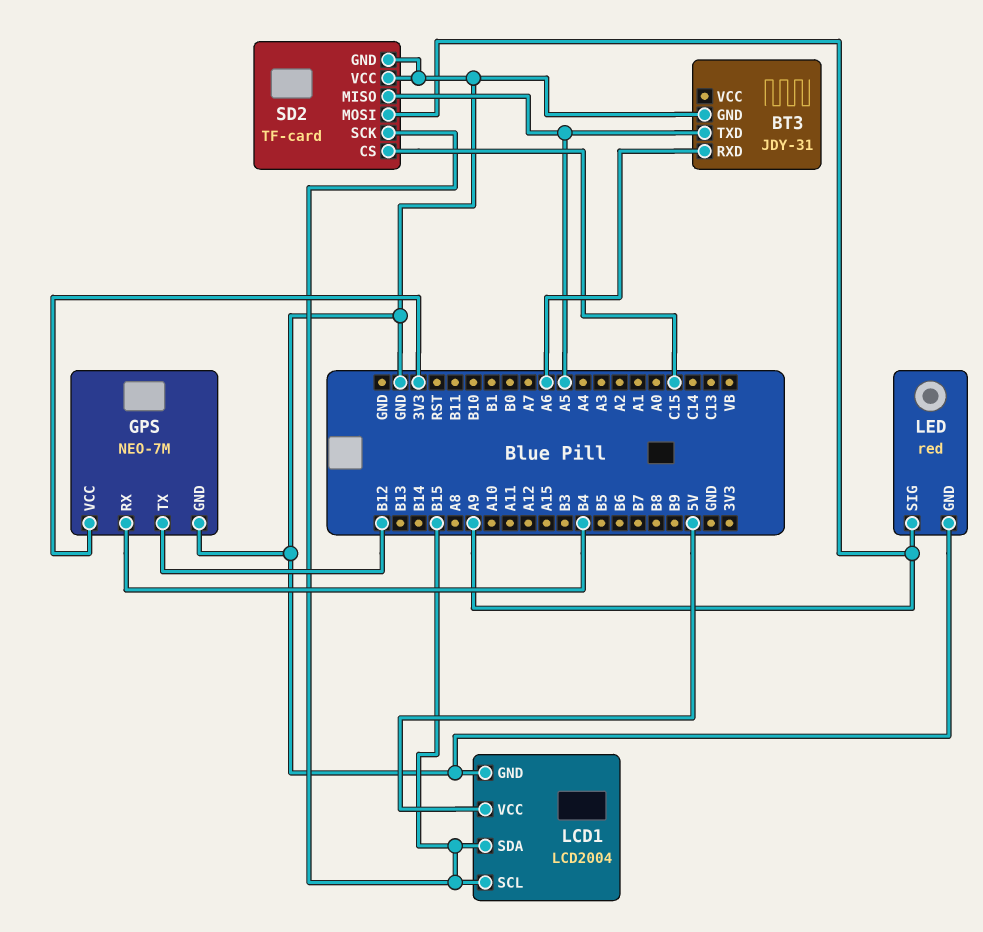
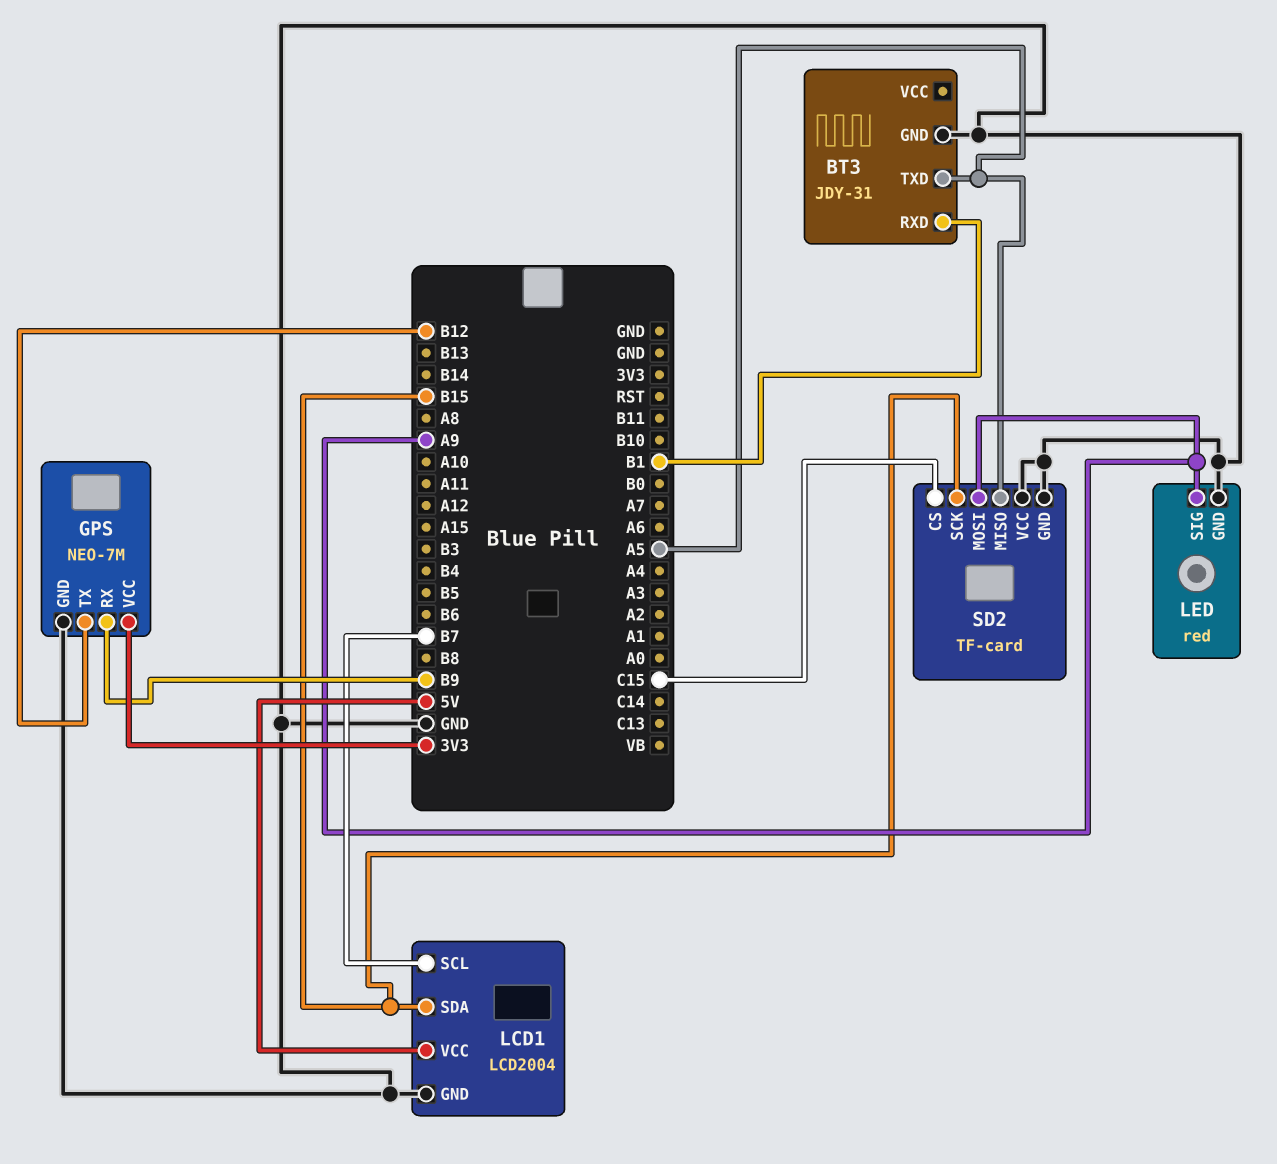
BT3 pin RXD: A6 -> B1
GPS pin RX: B4 -> B9
LCD1 pin SCL: B15 -> B7

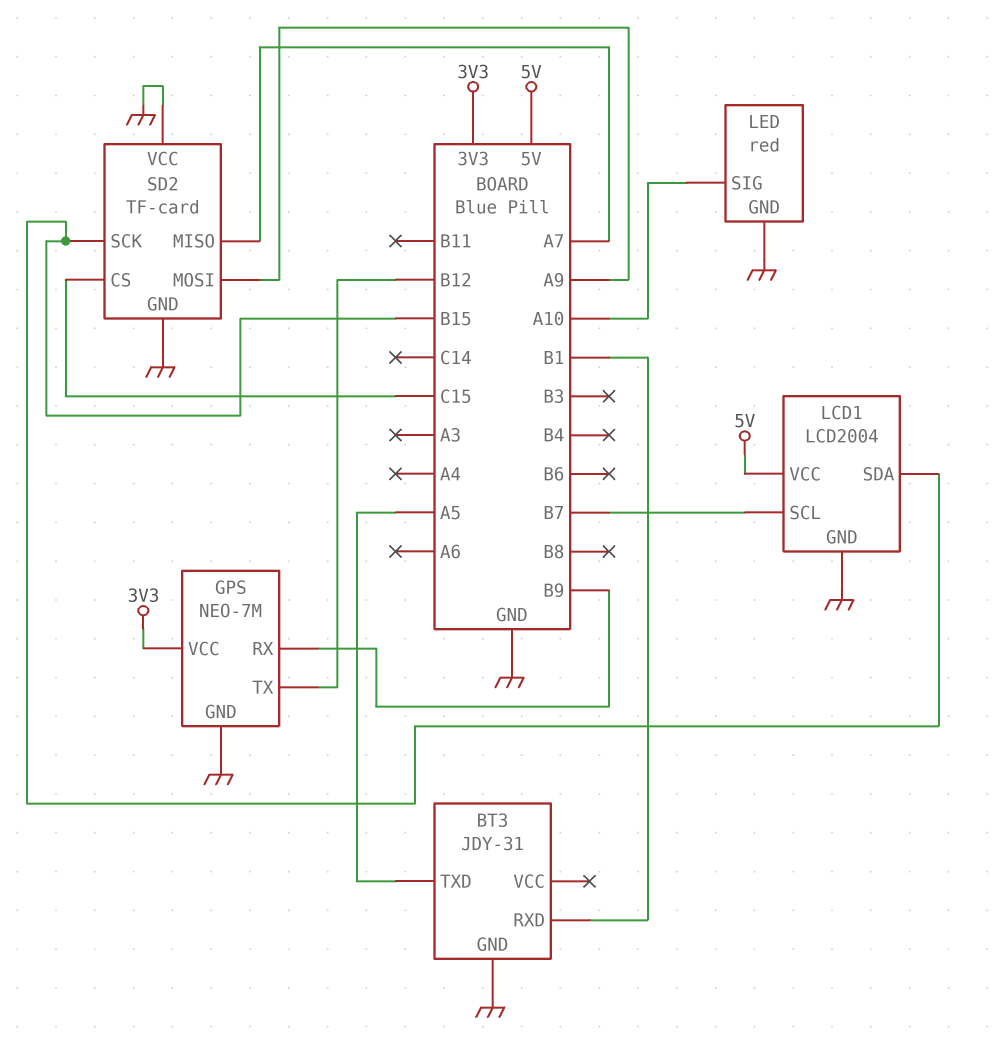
LED pin SIG: A9 -> A10
SD2 pin MISO: A5 -> A7

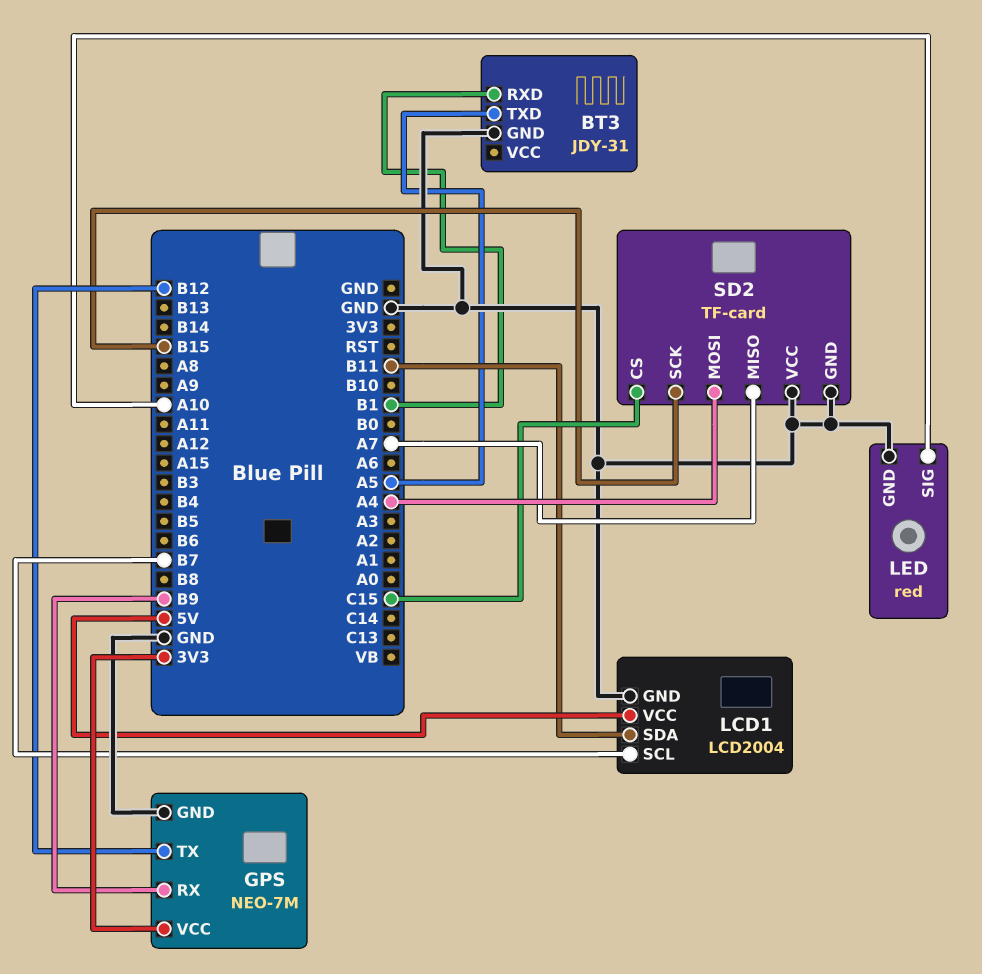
LCD1 pin SDA: B15 -> B11
SD2 pin MOSI: A9 -> A4

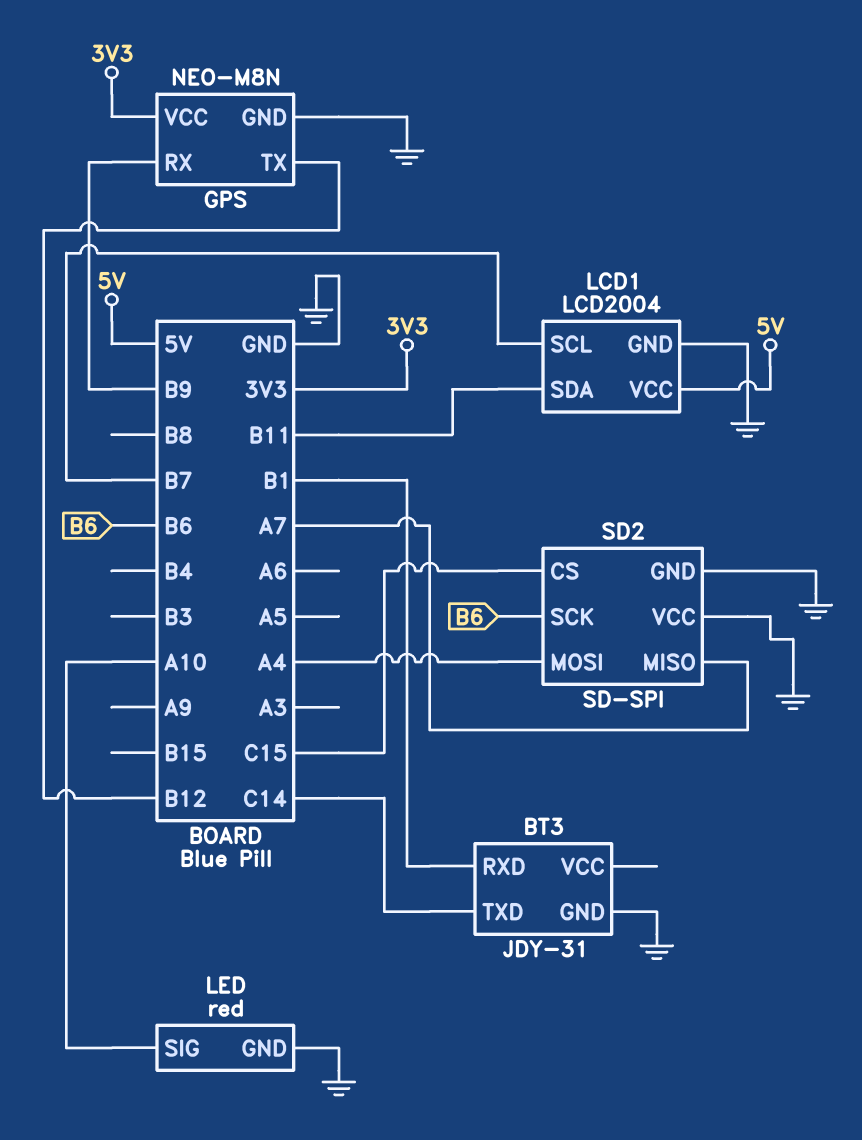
BT3 pin TXD: A5 -> C14
GPS: NEO-7M -> NEO-M8N
SD2: TF-card -> SD-SPI
SD2 pin SCK: B15 -> B6

